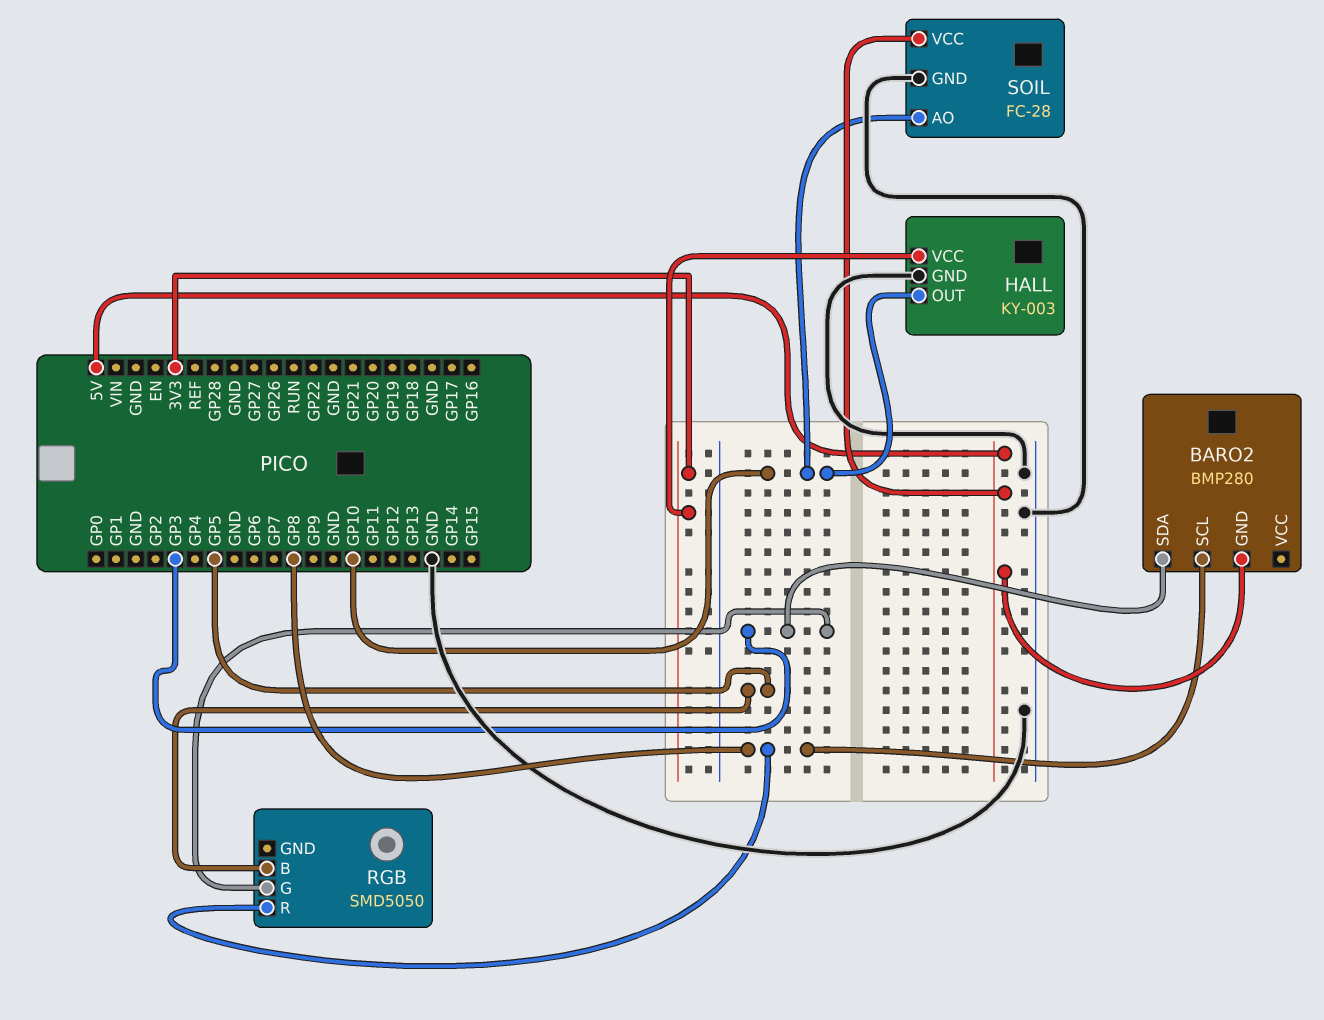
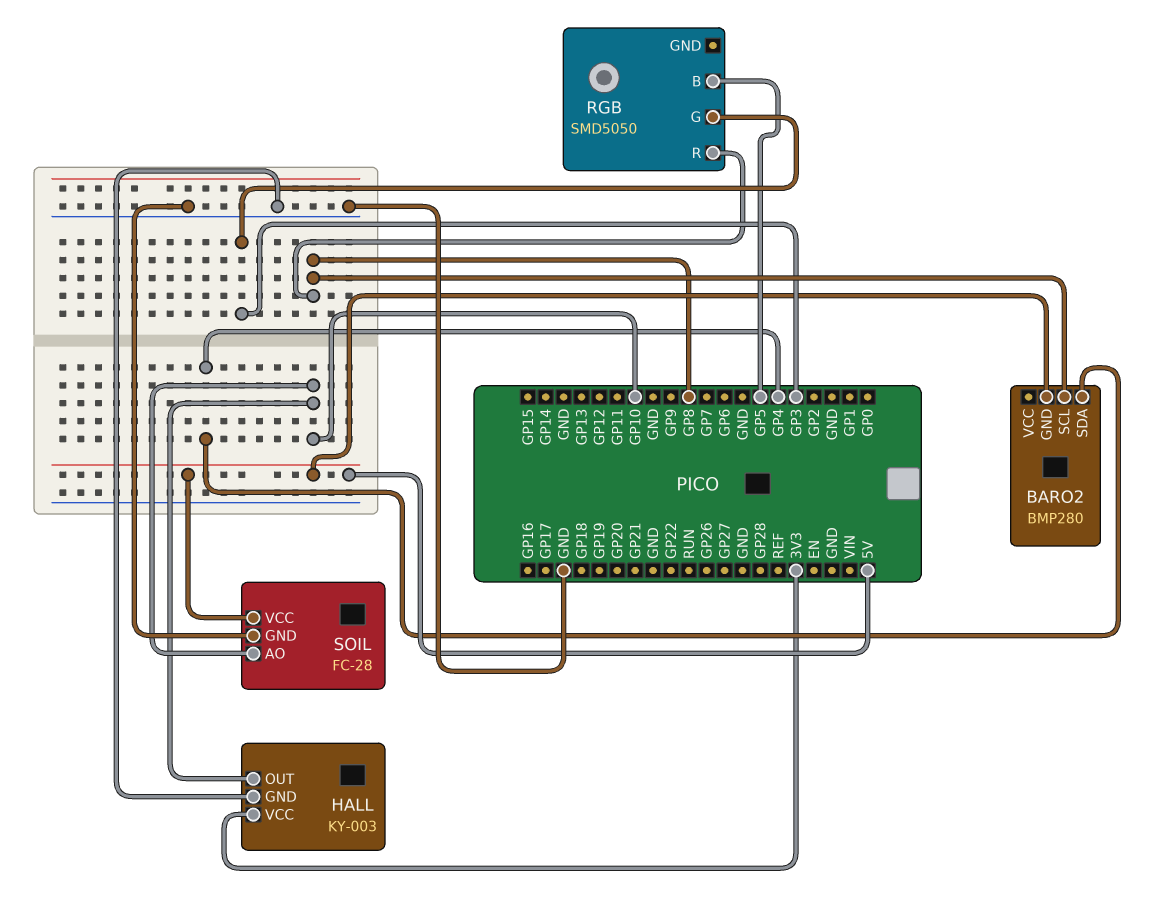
BARO2 pin SDA: GP3 -> GP4

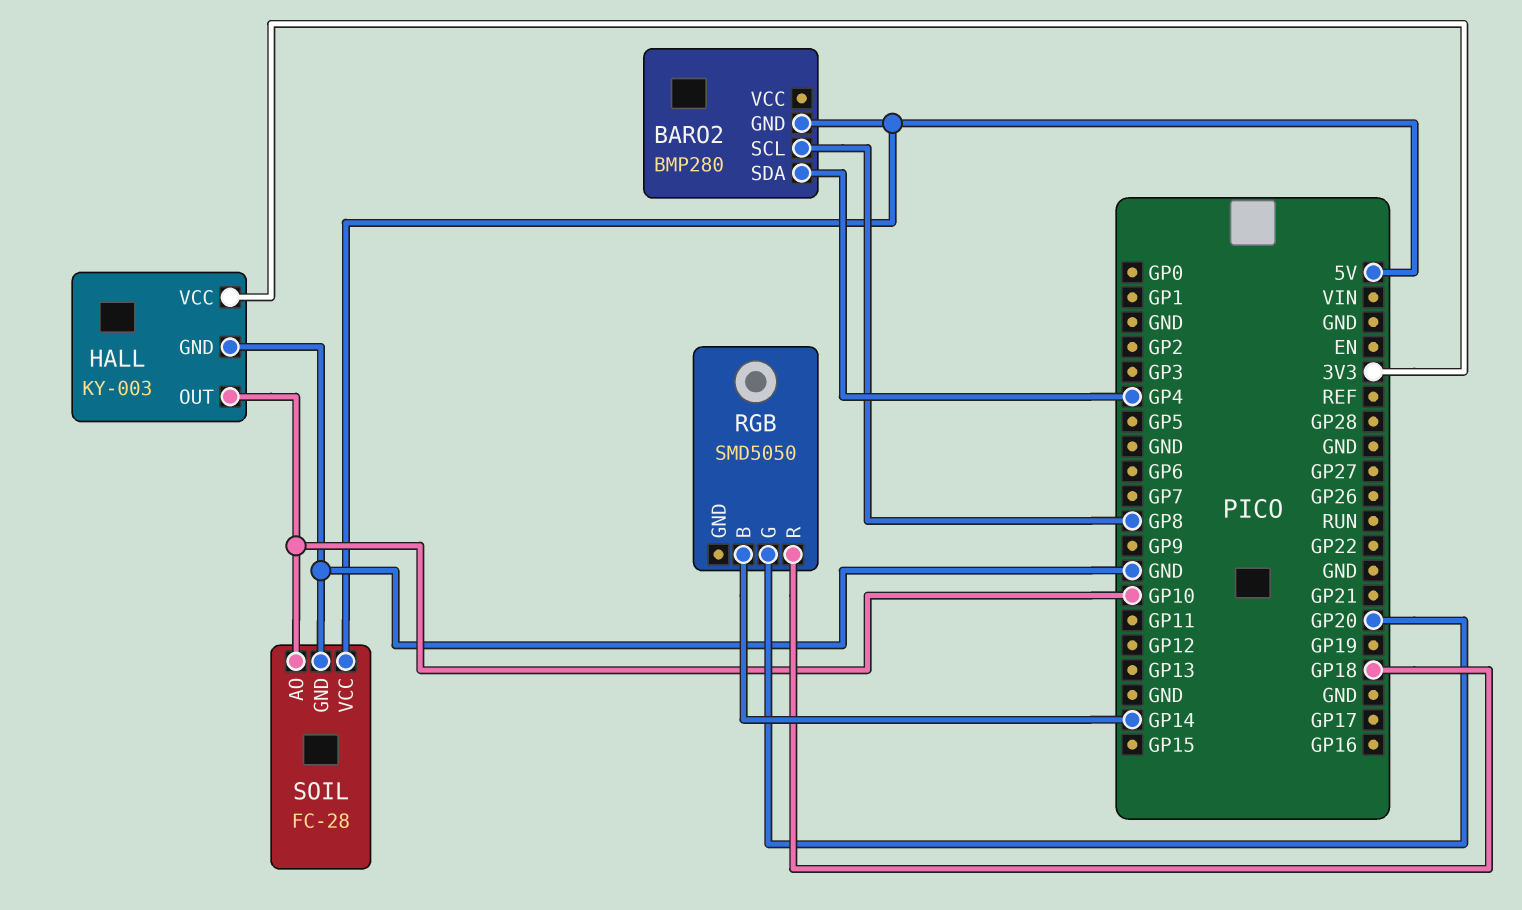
RGB pin B: GP5 -> GP14
RGB pin G: GP3 -> GP20
RGB pin R: GP8 -> GP18

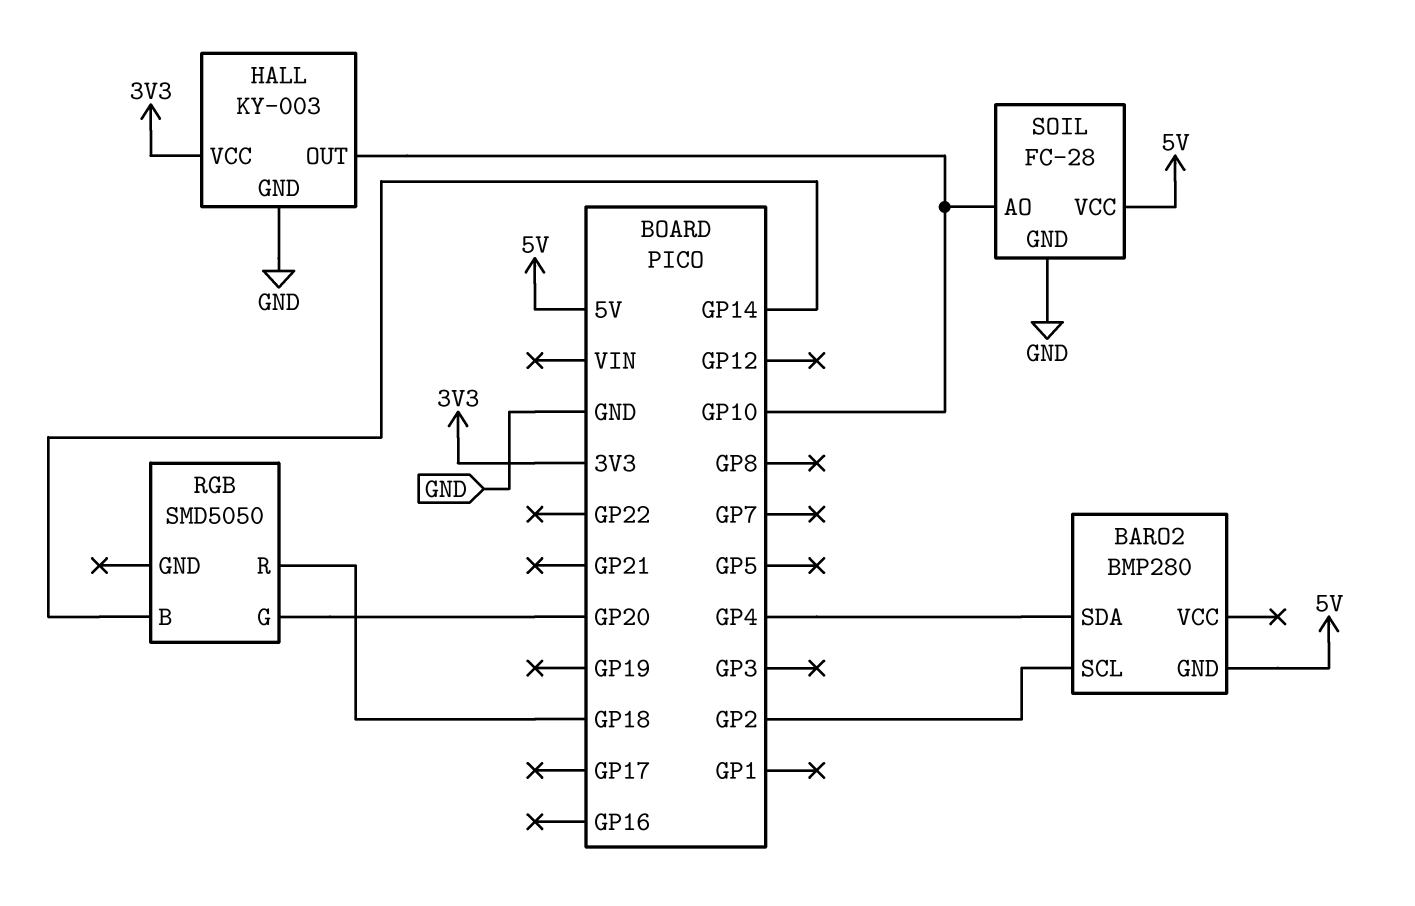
BARO2 pin SCL: GP8 -> GP2

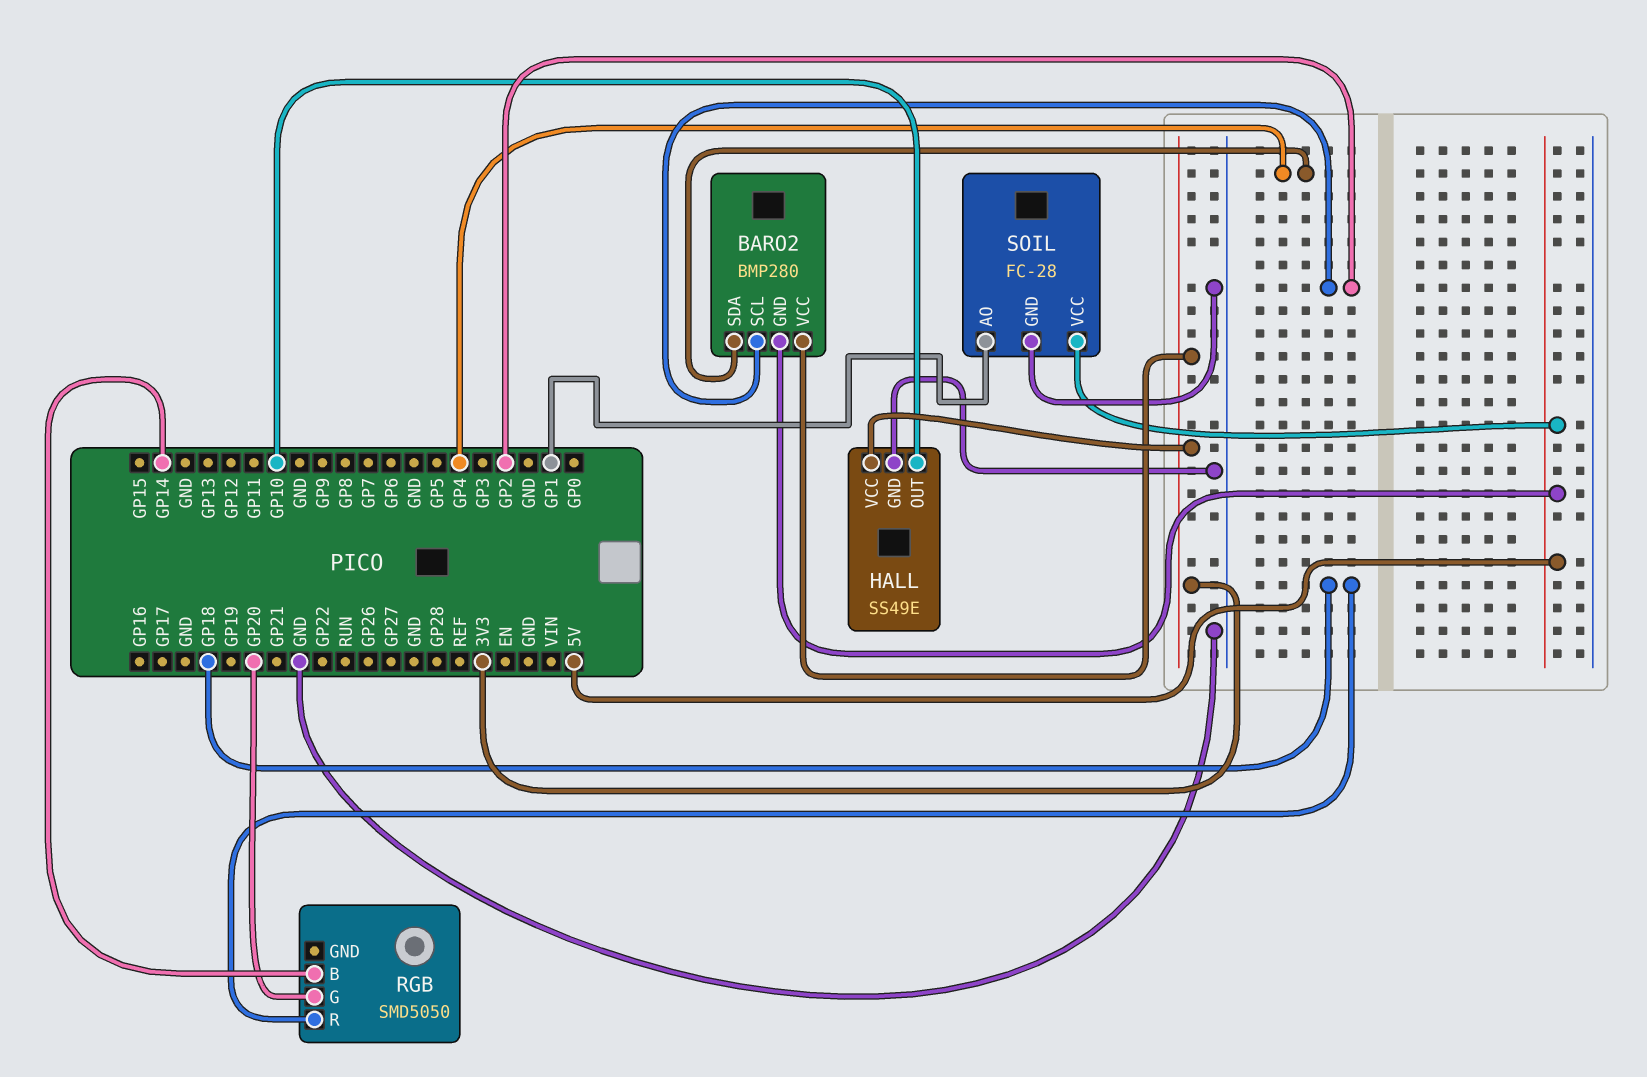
BARO2 pin VCC: none -> 3V3
HALL: KY-003 -> SS49E
SOIL pin AO: GP10 -> GP1

